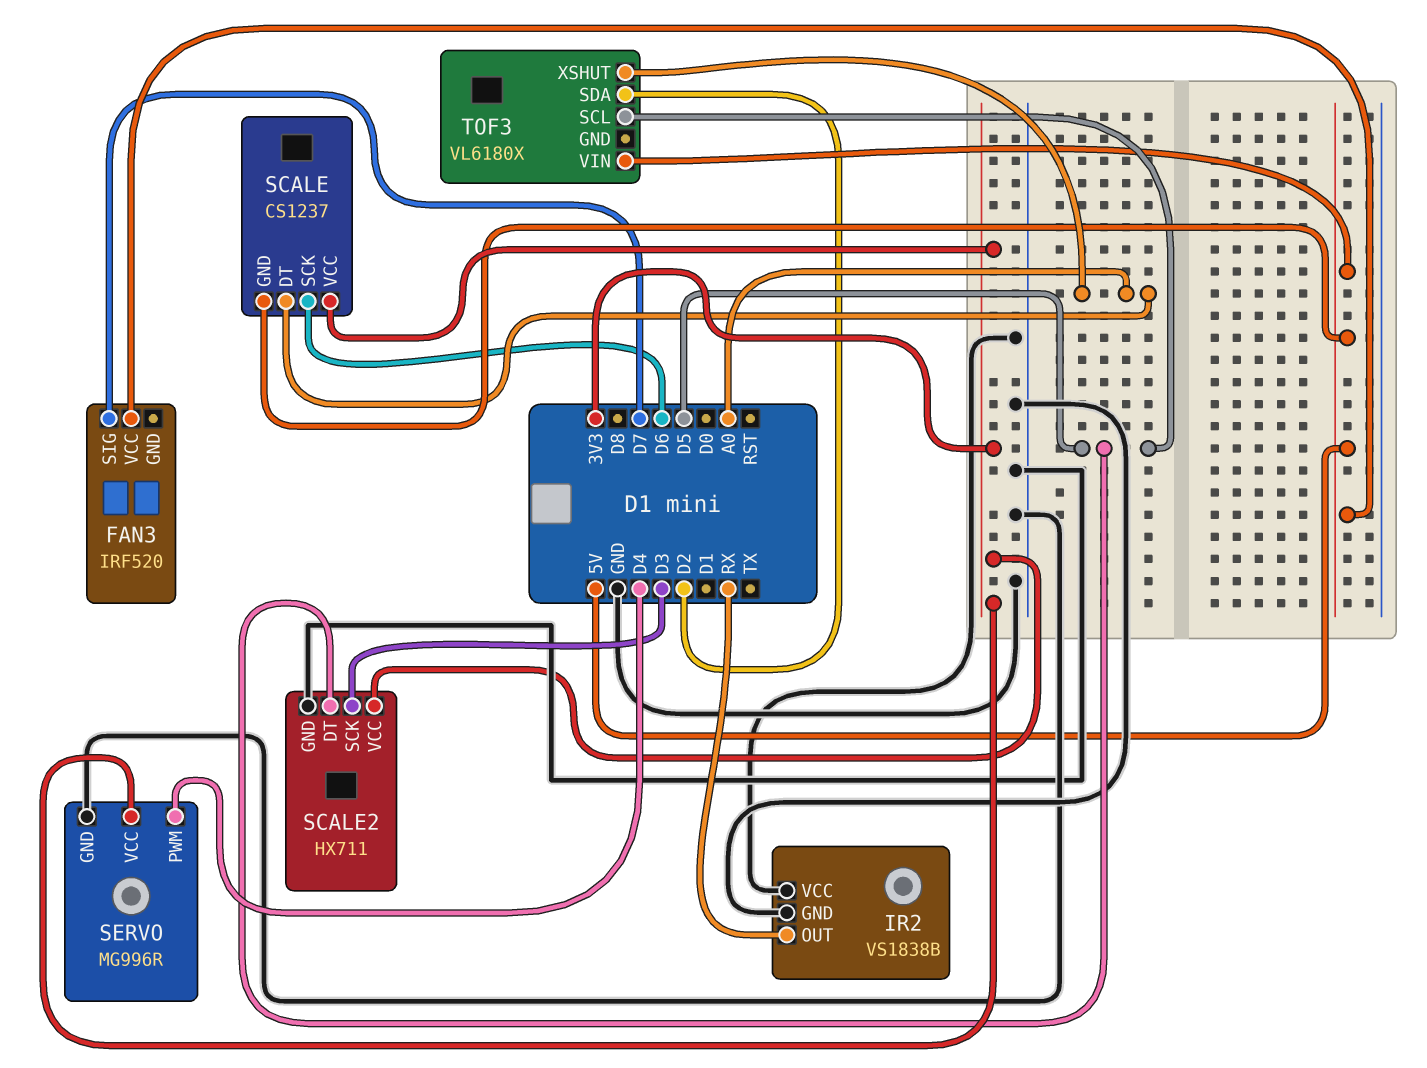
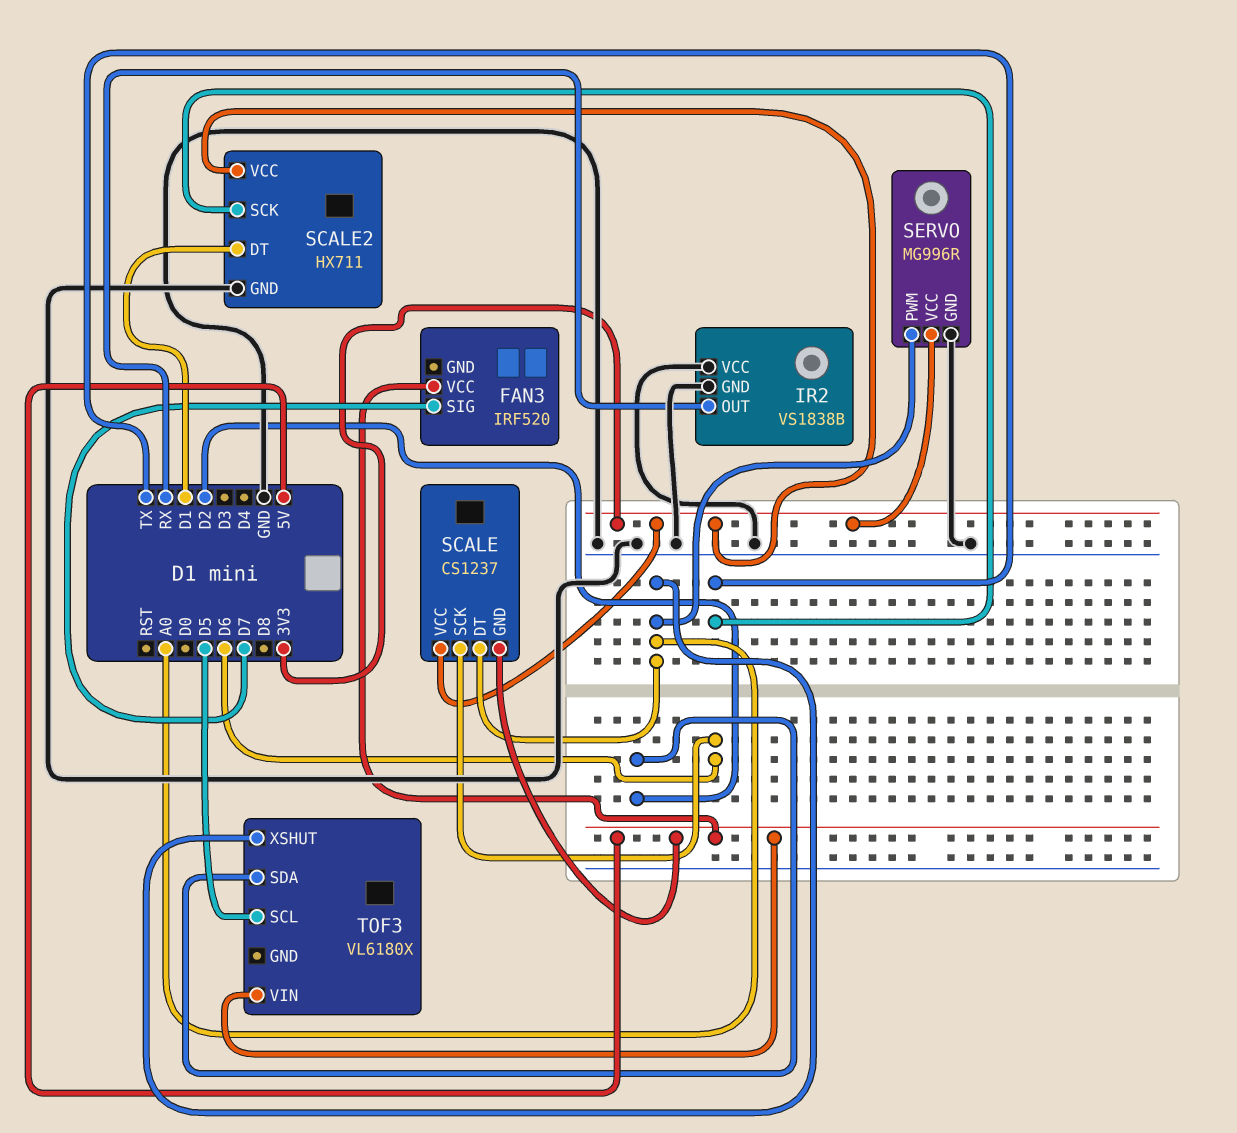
SCALE2 pin DT: D5 -> D1
SCALE2 pin SCK: D3 -> TX
SERVO pin PWM: D4 -> A0

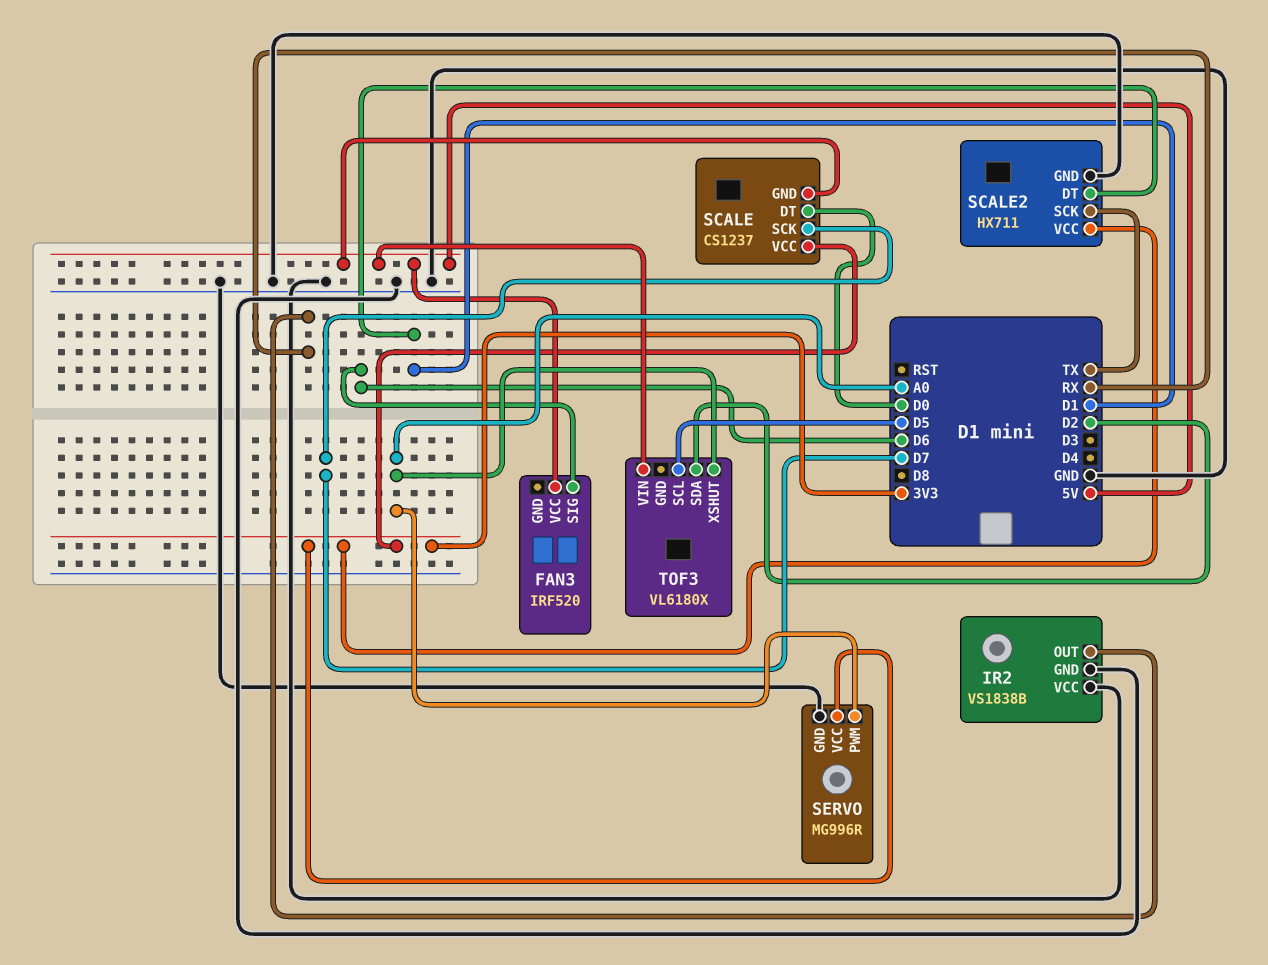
FAN3 pin SIG: D7 -> D6
SCALE pin DT: A0 -> D0
SCALE pin SCK: D6 -> D7

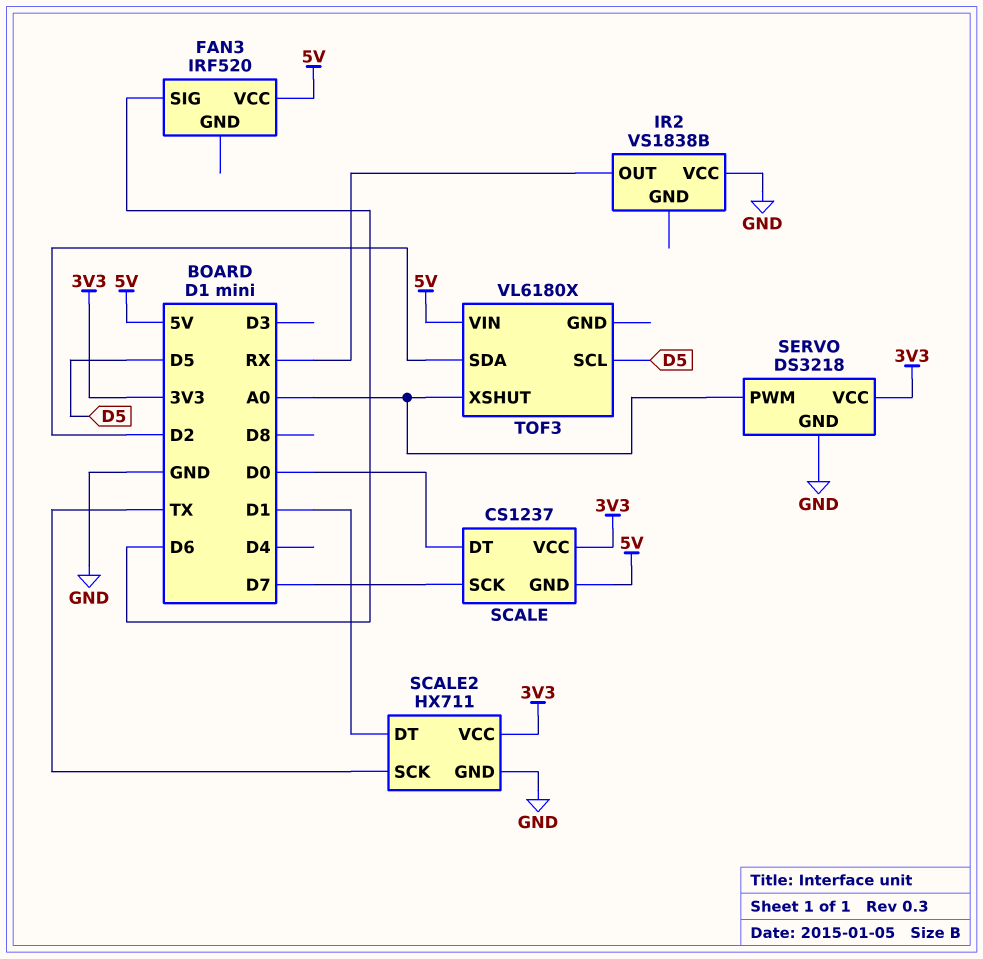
IR2 pin GND: GND -> none
SERVO: MG996R -> DS3218

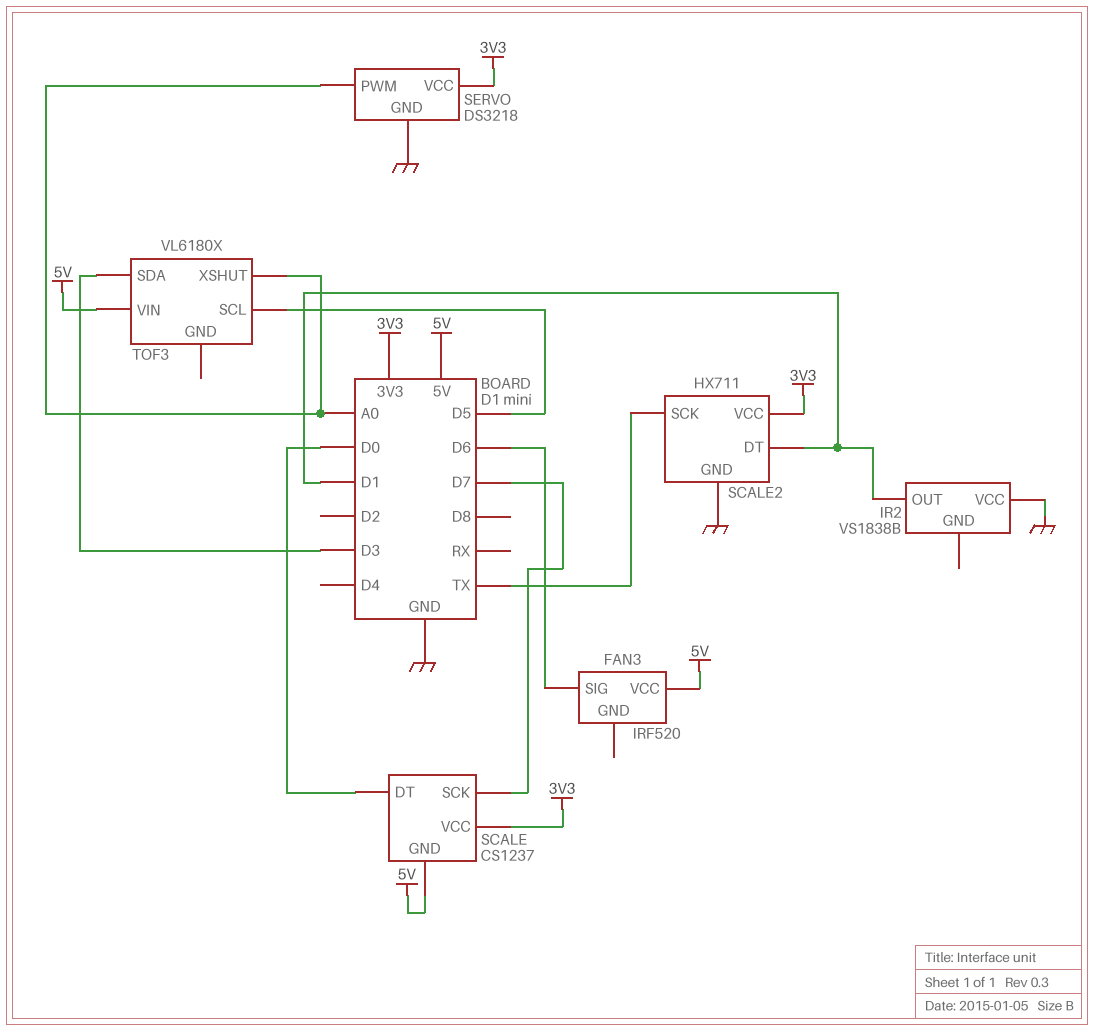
IR2 pin OUT: RX -> D1
TOF3 pin SDA: D2 -> D3

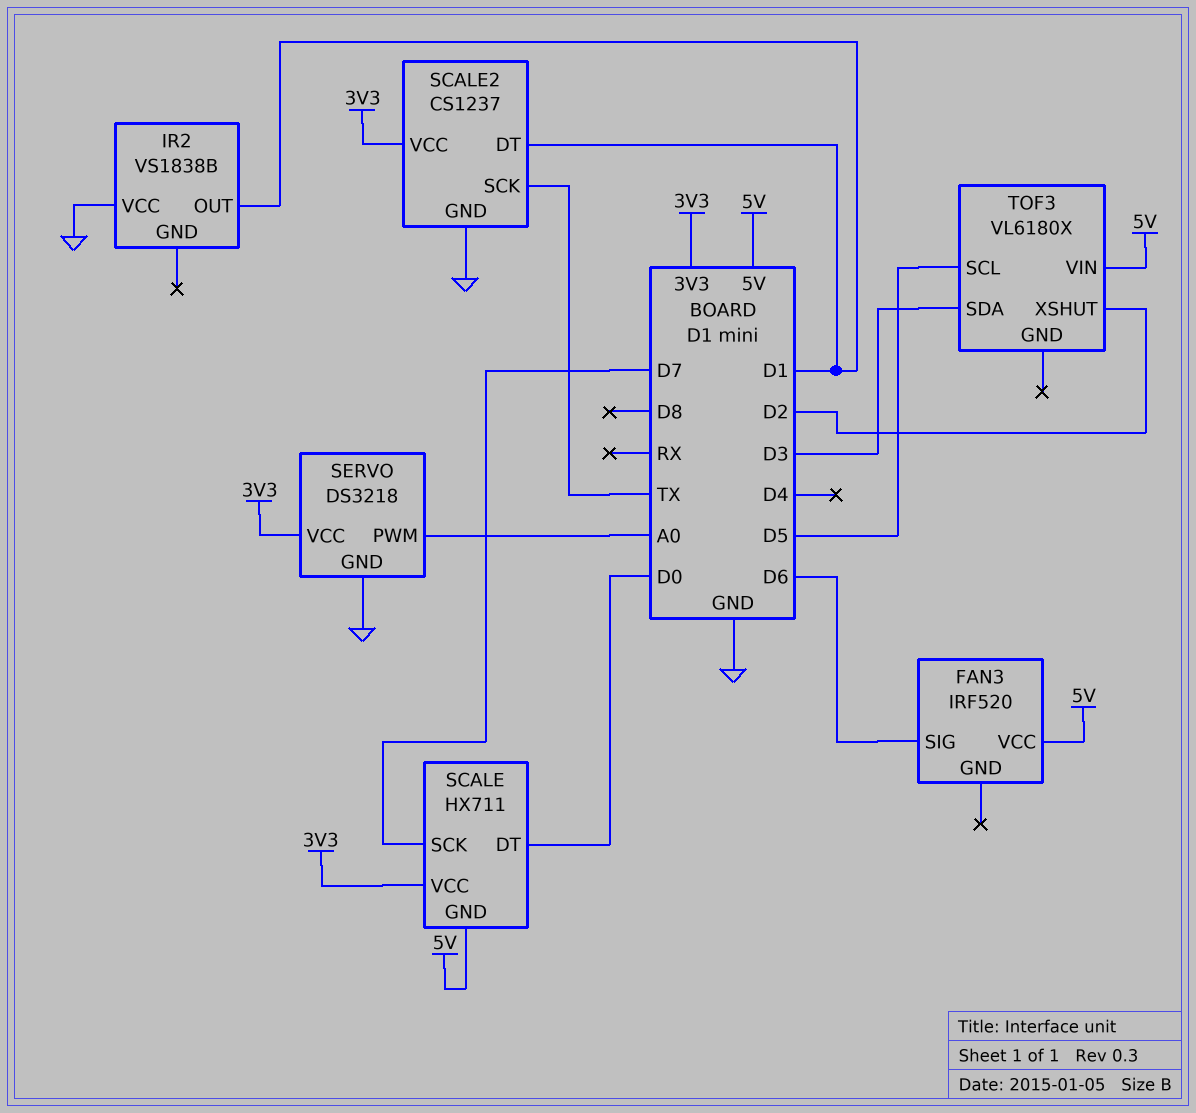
SCALE: CS1237 -> HX711
SCALE2: HX711 -> CS1237
TOF3 pin XSHUT: A0 -> D2

